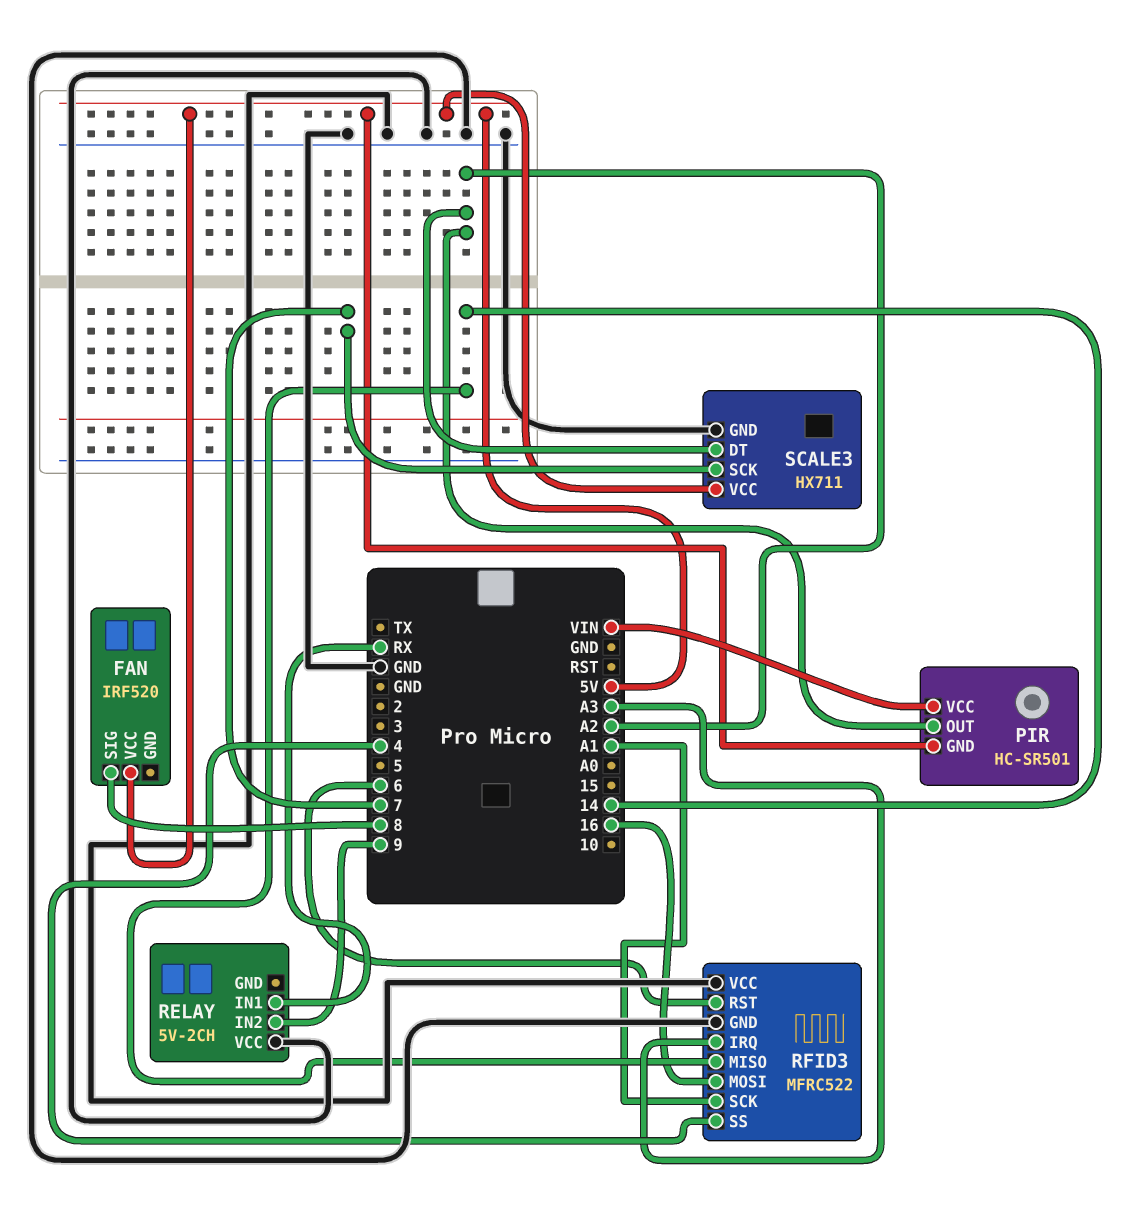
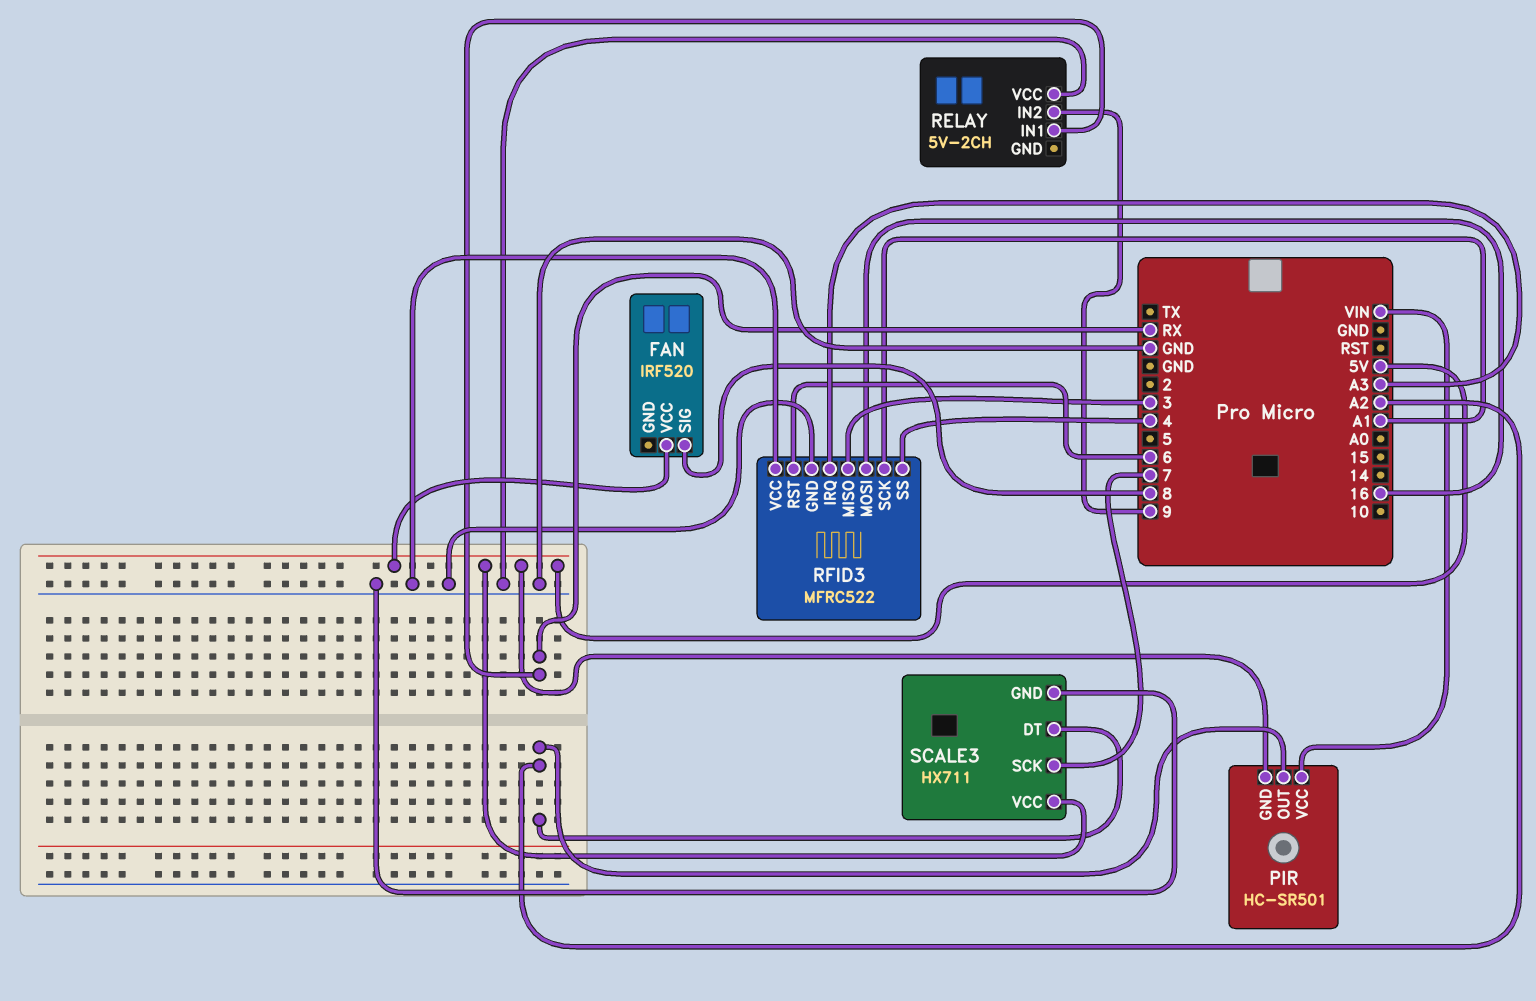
RFID3 pin MISO: 14 -> 3

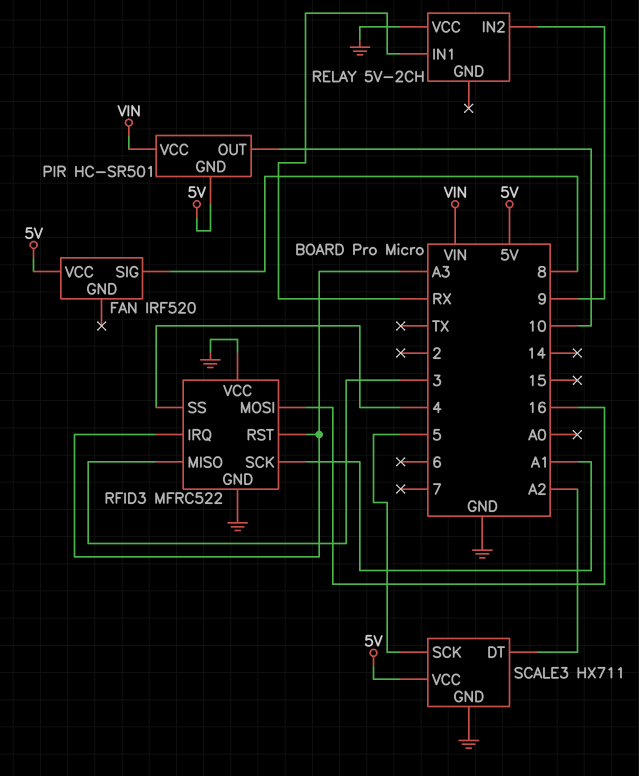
PIR pin OUT: A2 -> 10
RFID3 pin RST: 6 -> A3
SCALE3 pin SCK: 7 -> 5

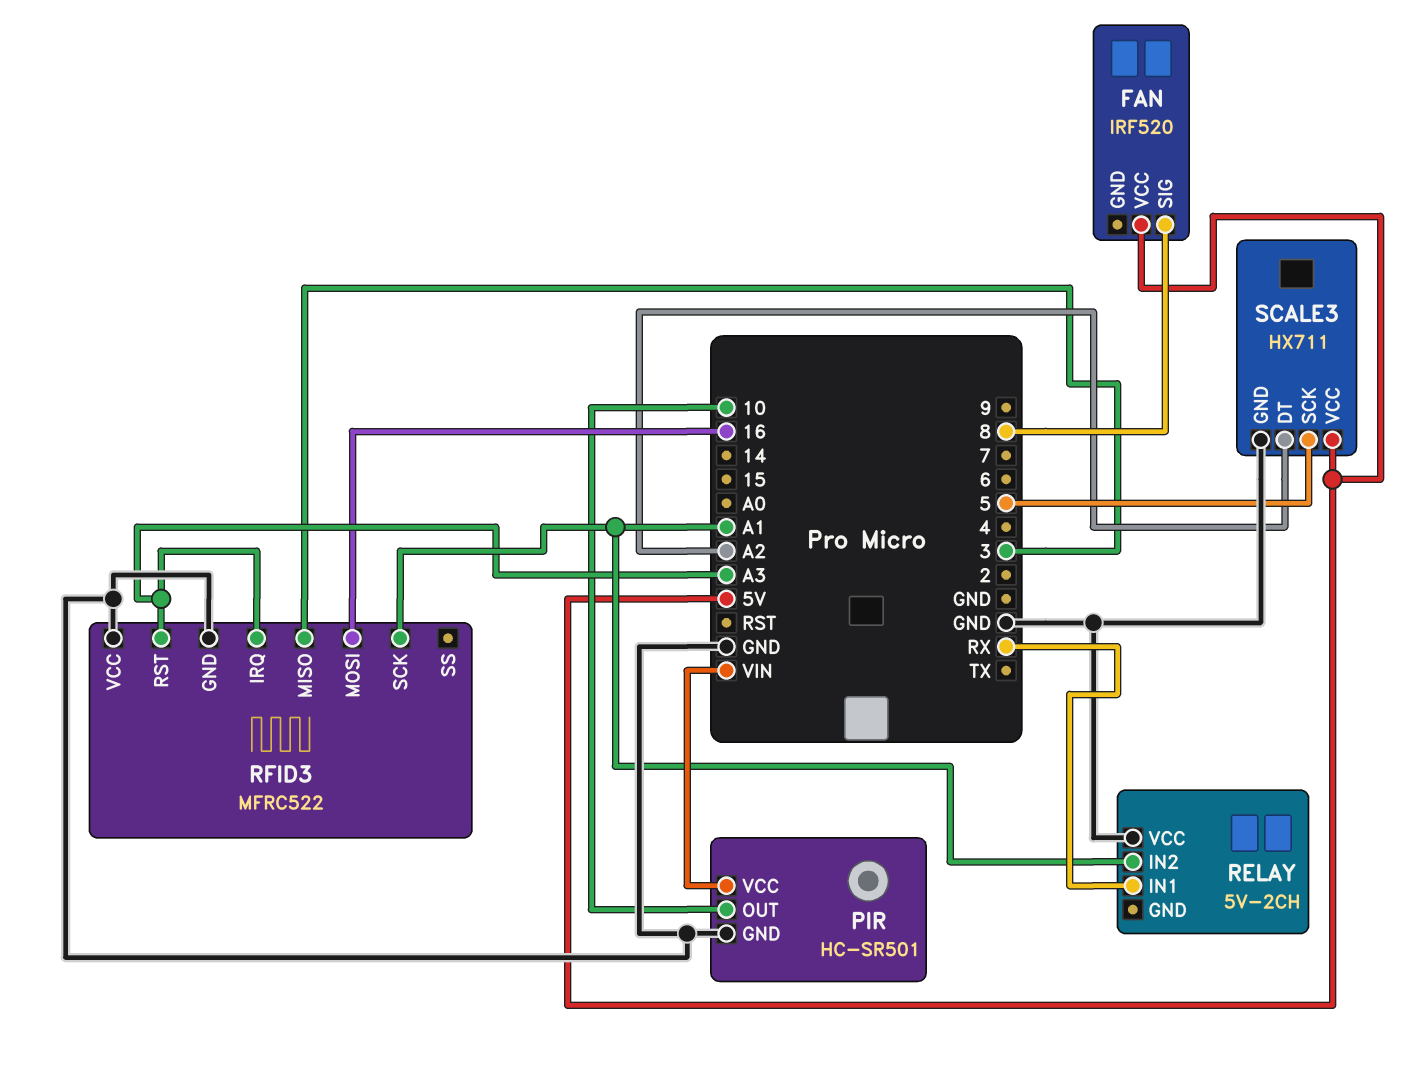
PIR pin GND: 5V -> GND
RELAY pin IN2: 9 -> A1
RFID3 pin SS: 4 -> none

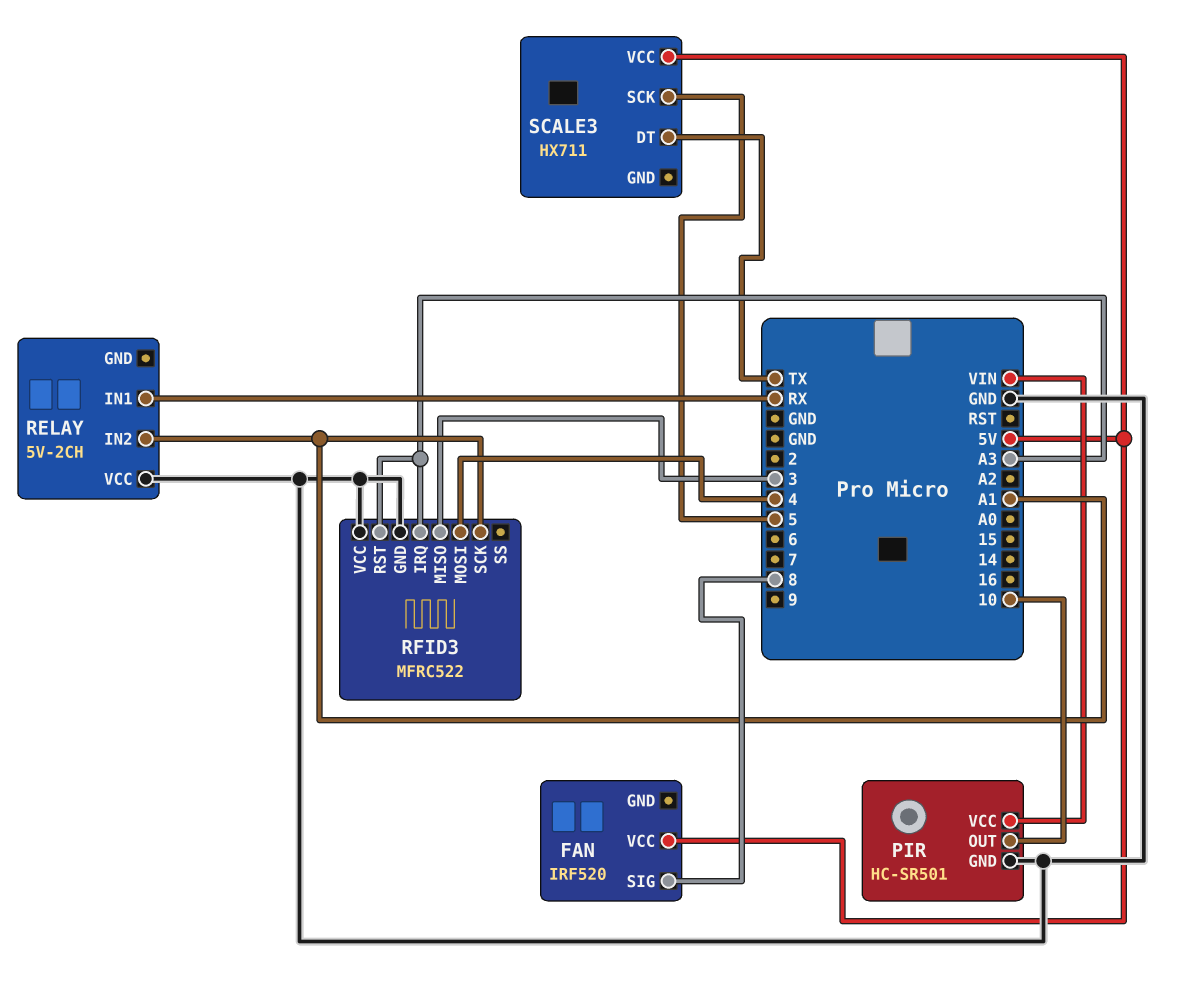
RFID3 pin MOSI: 16 -> 4
SCALE3 pin DT: A2 -> TX
SCALE3 pin GND: GND -> none

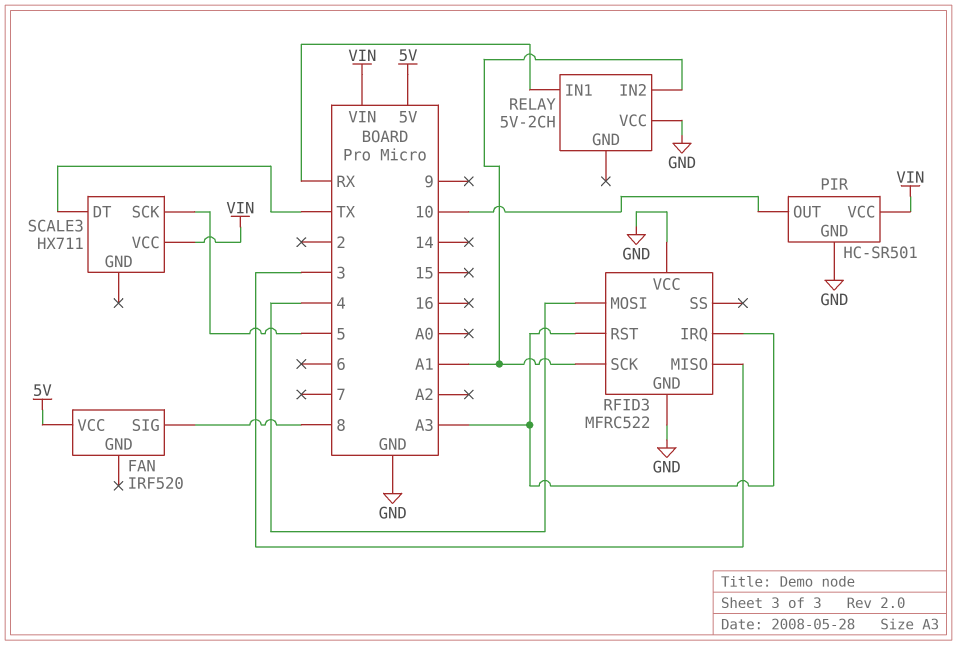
SCALE3 pin VCC: 5V -> VIN

